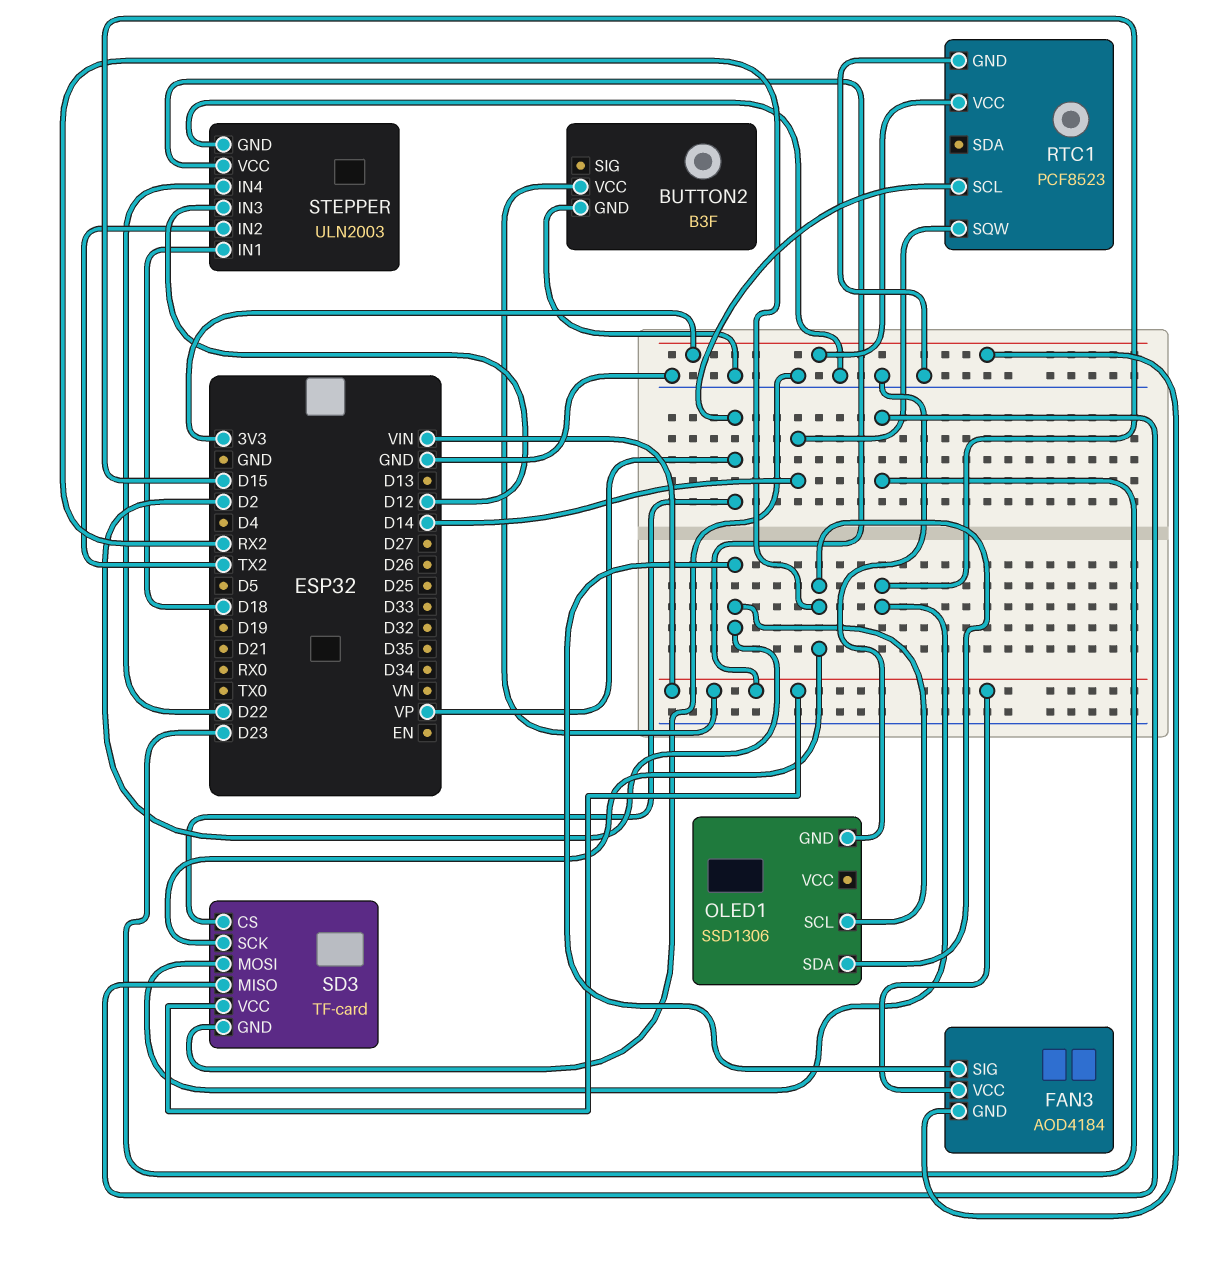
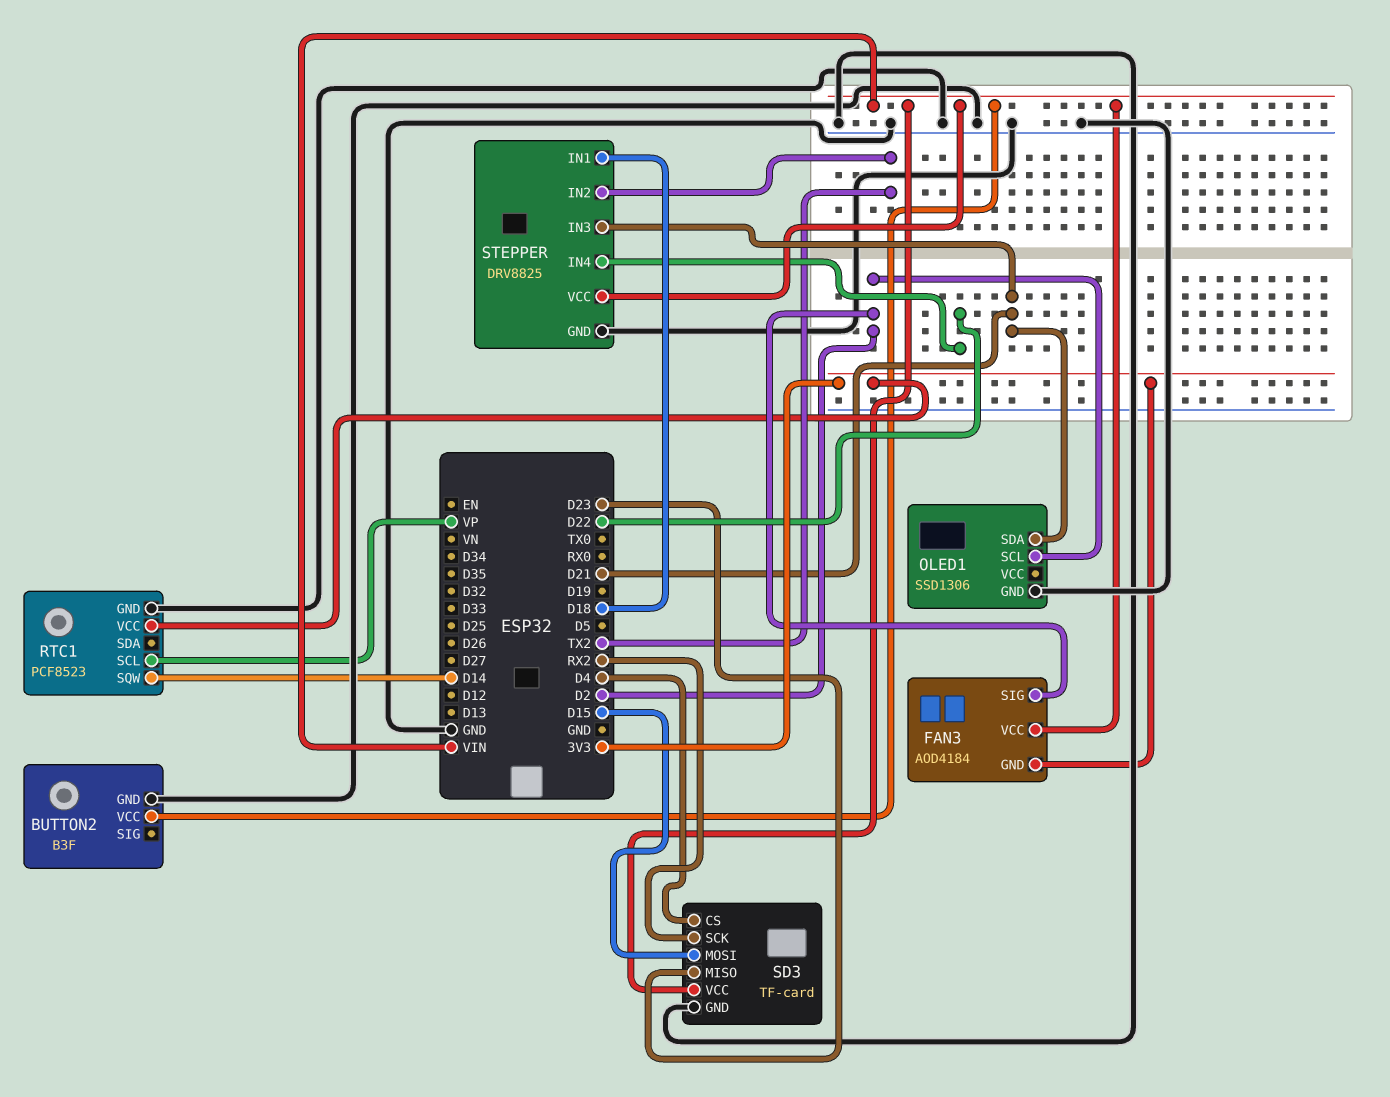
OLED1 pin SDA: RX2 -> D21
SD3 pin CS: VP -> D4
STEPPER: ULN2003 -> DRV8825
STEPPER pin IN3: D12 -> D21

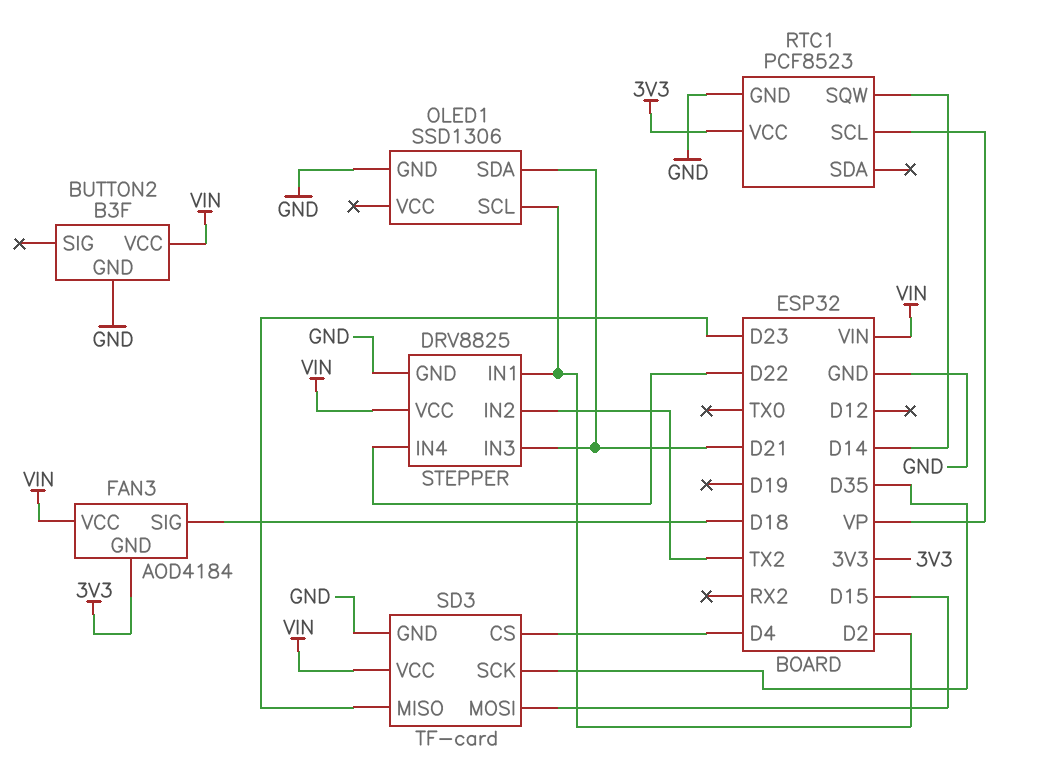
FAN3 pin SIG: D2 -> D18
SD3 pin SCK: RX2 -> D35
STEPPER pin IN1: D18 -> D2

